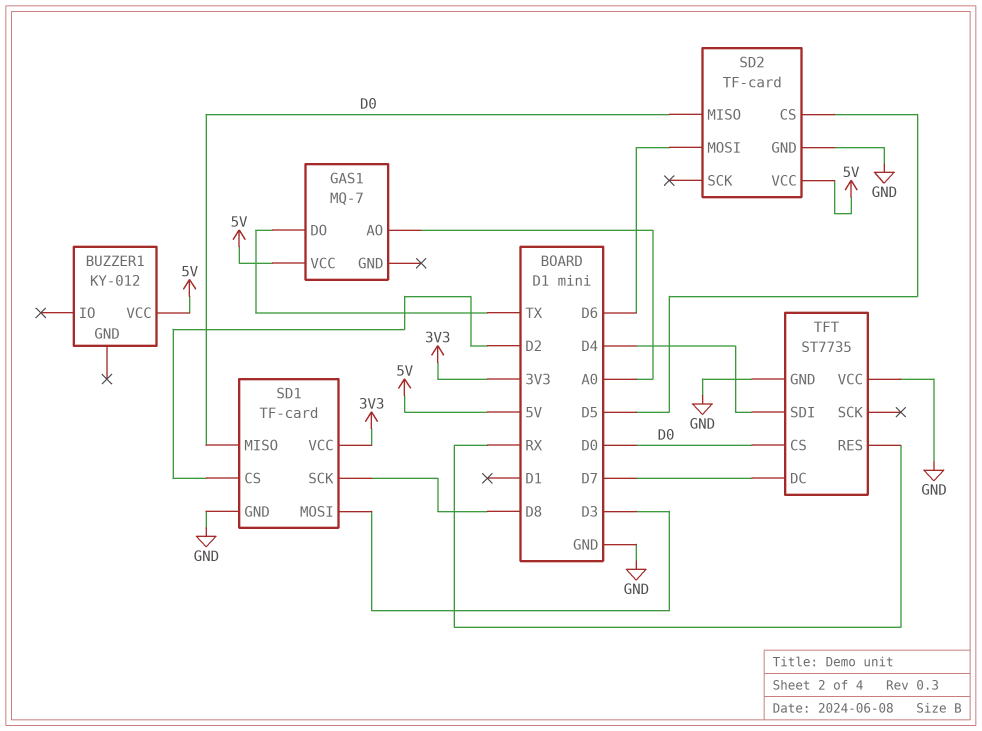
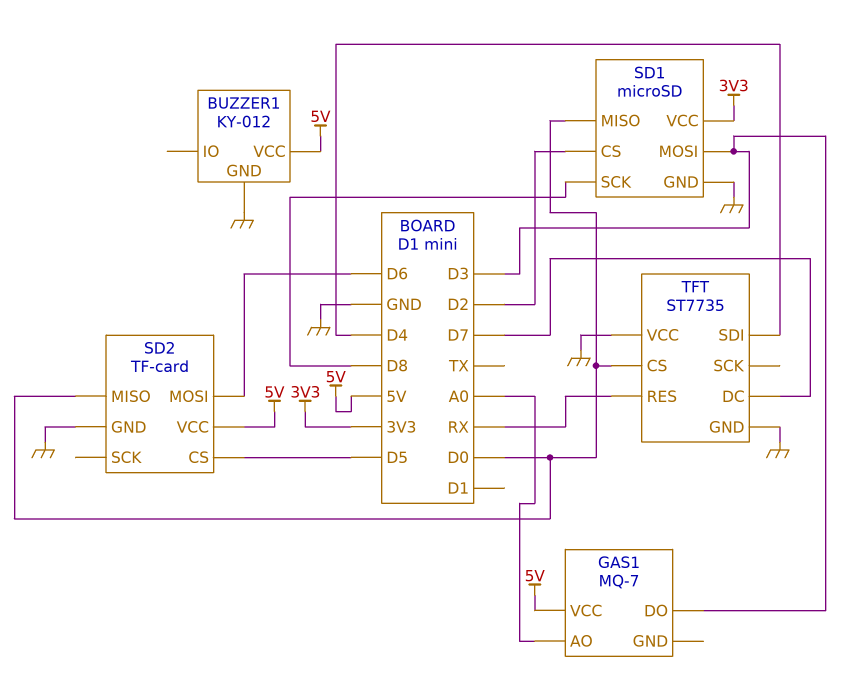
BUZZER1 pin GND: none -> GND
GAS1 pin DO: TX -> D3
SD1: TF-card -> microSD

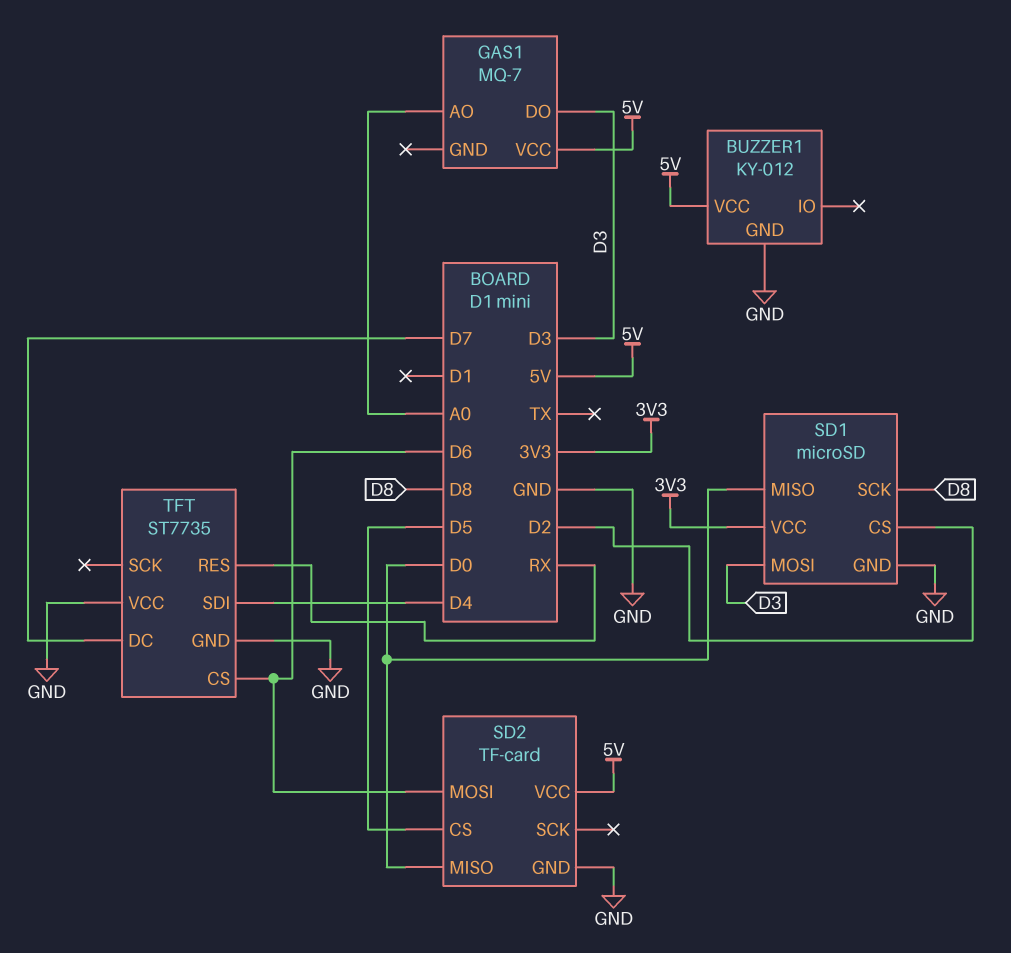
TFT pin CS: D0 -> D6

